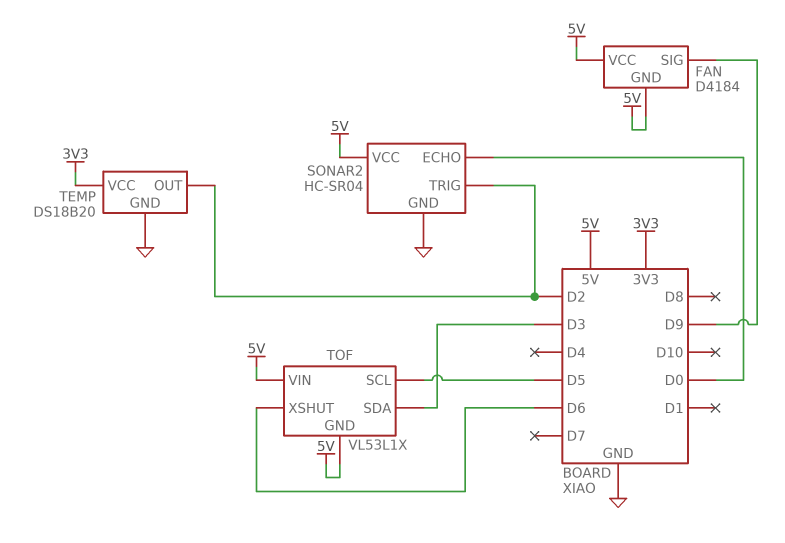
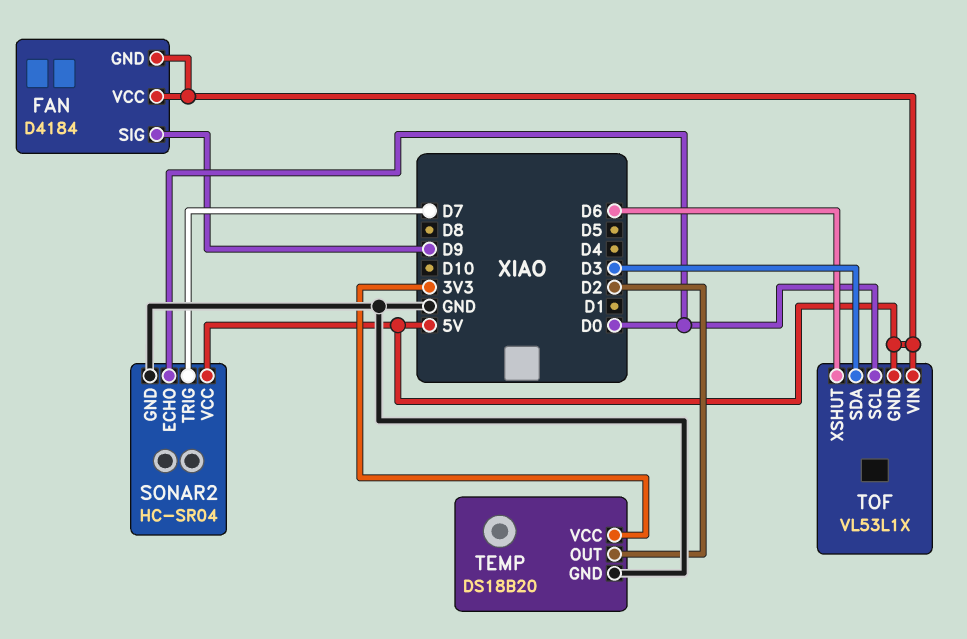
SONAR2 pin TRIG: D2 -> D7
TOF pin SCL: D5 -> D0

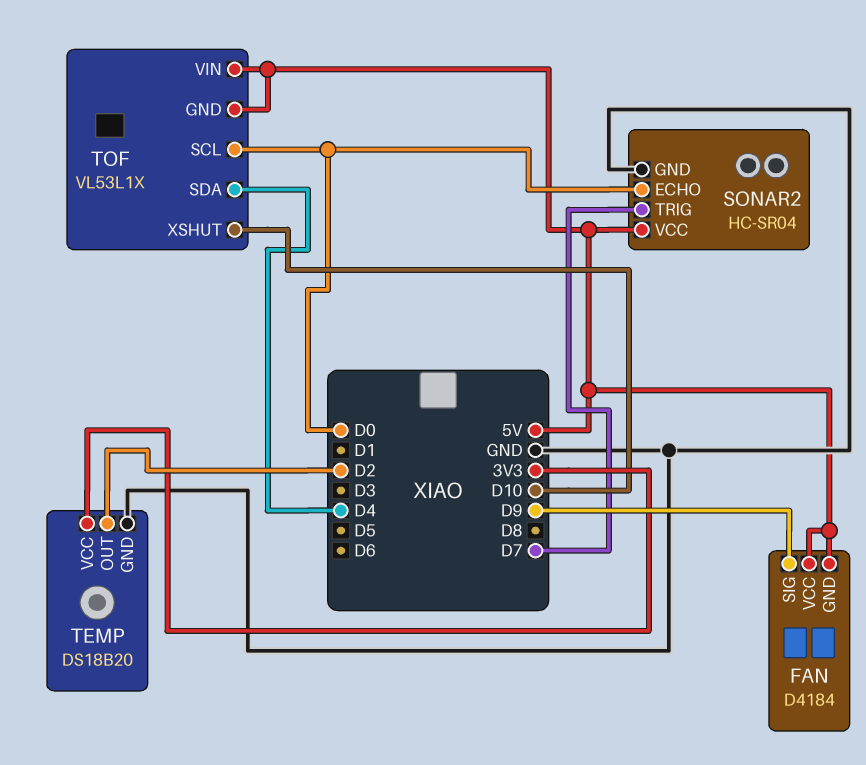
TOF pin SDA: D3 -> D4
TOF pin XSHUT: D6 -> D10

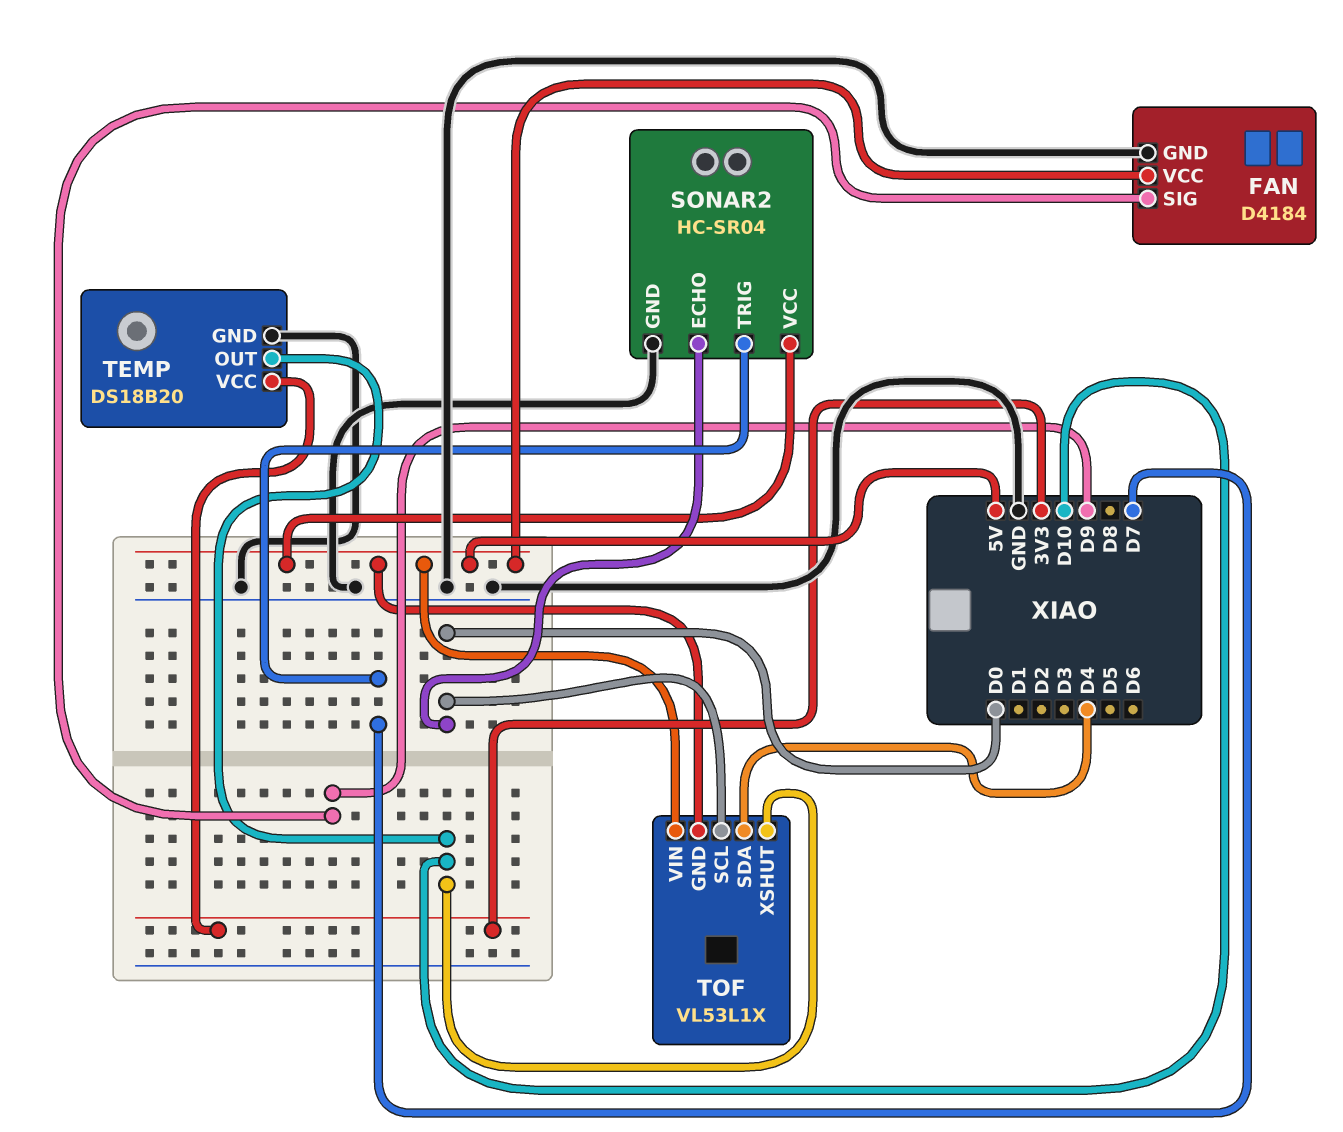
FAN pin GND: 5V -> GND
TEMP pin OUT: D2 -> D10

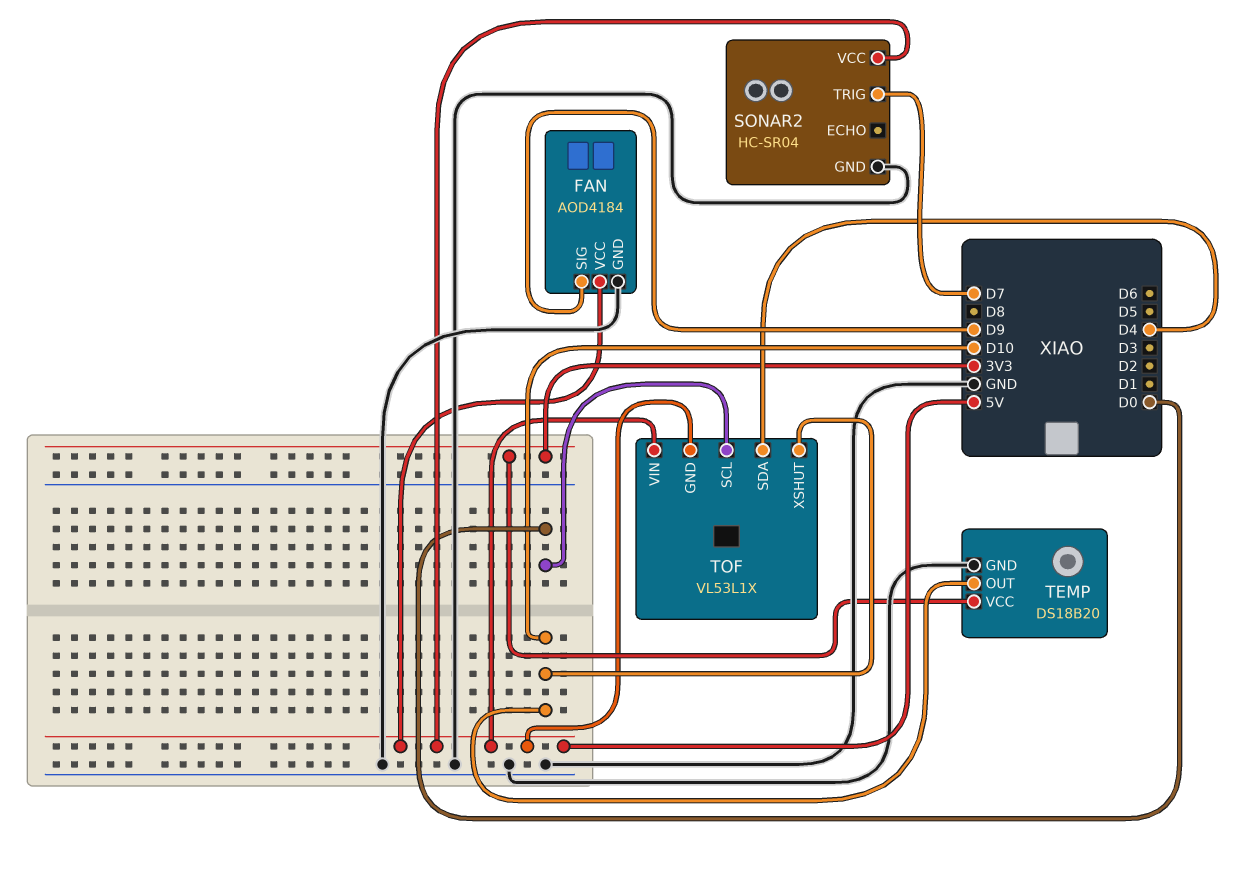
FAN: D4184 -> AOD4184
SONAR2 pin ECHO: D0 -> none

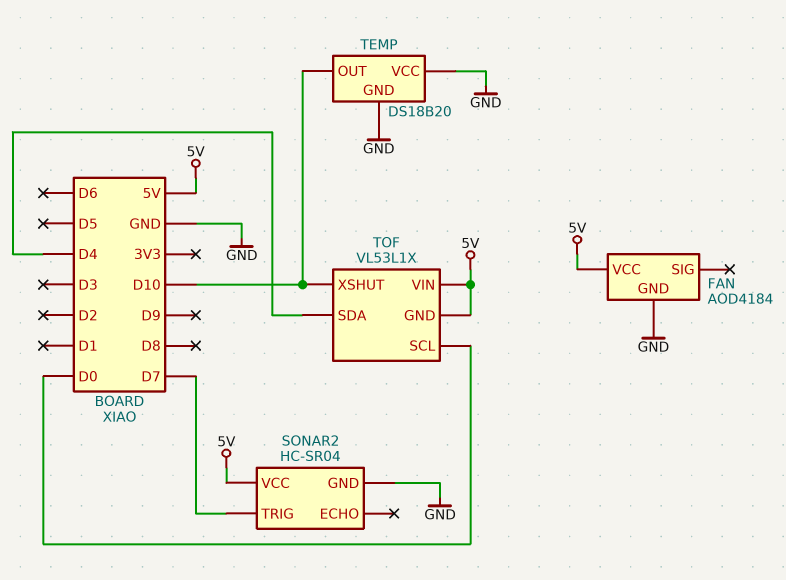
FAN pin SIG: D9 -> none
TEMP pin VCC: 3V3 -> GND

